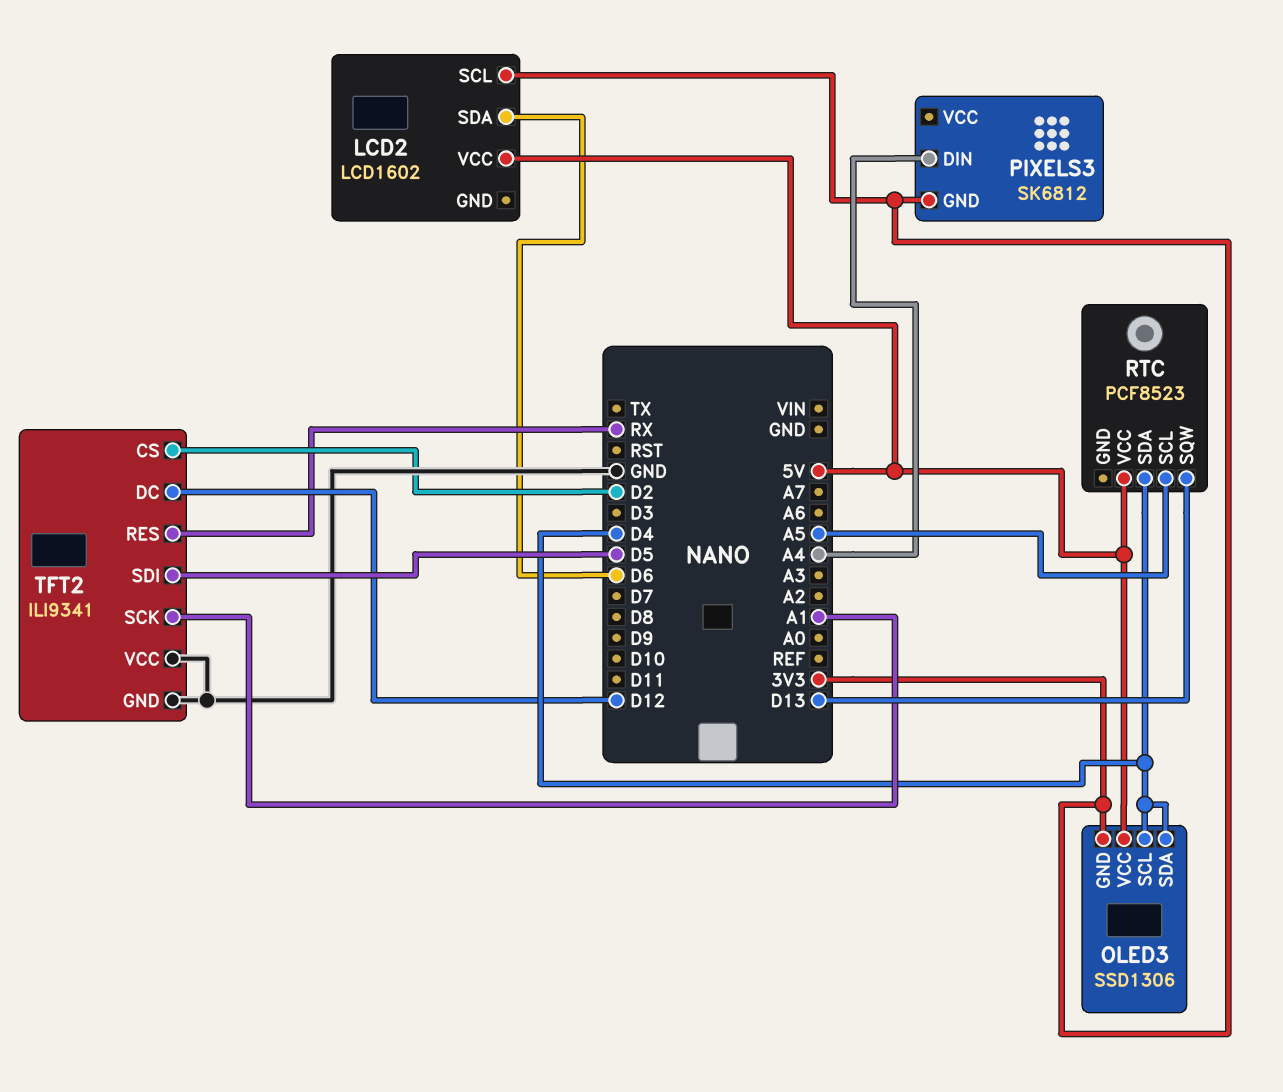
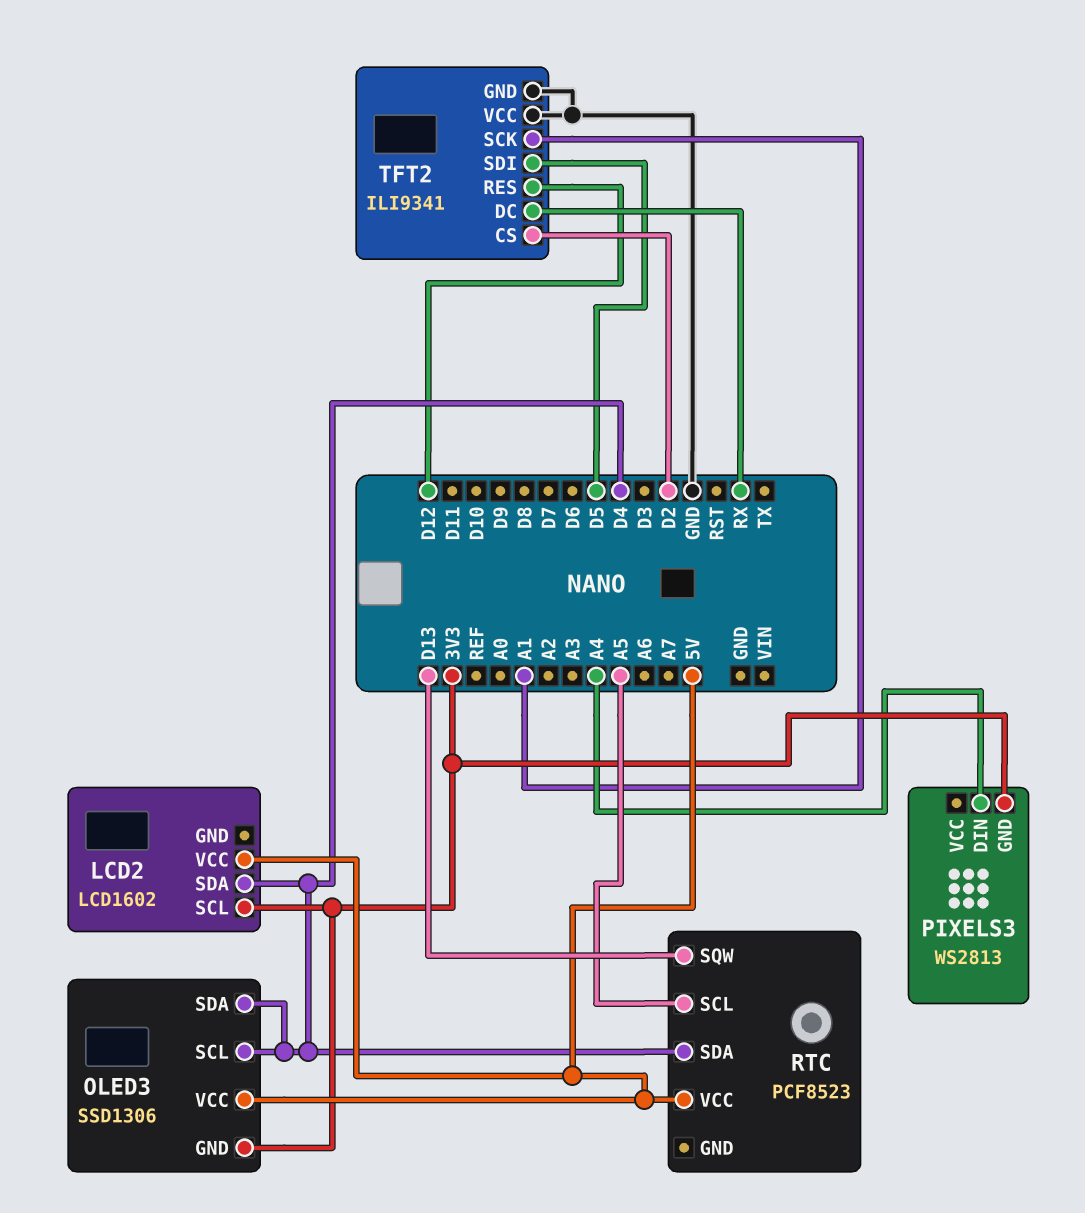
LCD2 pin SDA: D6 -> D4
PIXELS3: SK6812 -> WS2813
TFT2 pin DC: D12 -> RX
TFT2 pin RES: RX -> D12

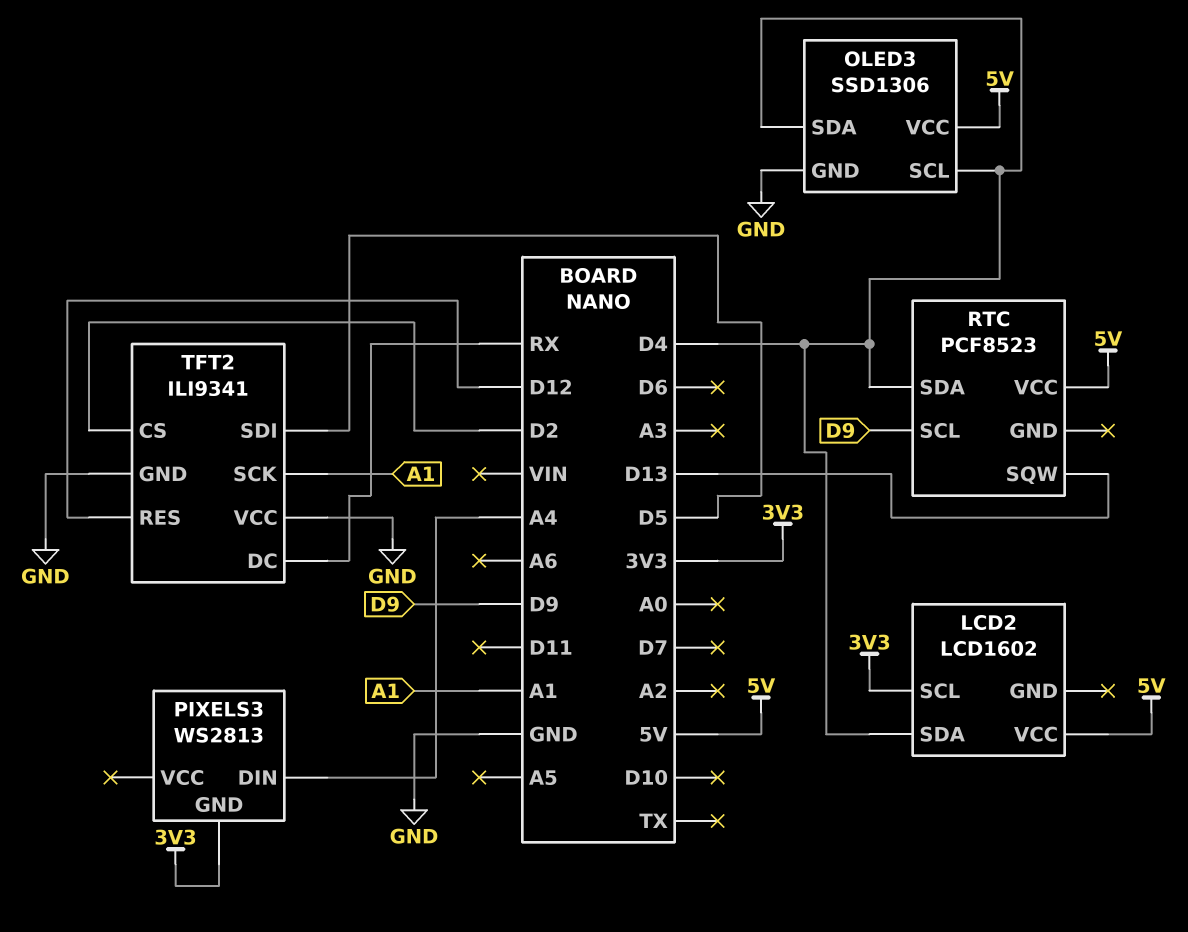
OLED3 pin GND: 3V3 -> GND
RTC pin SCL: A5 -> D9

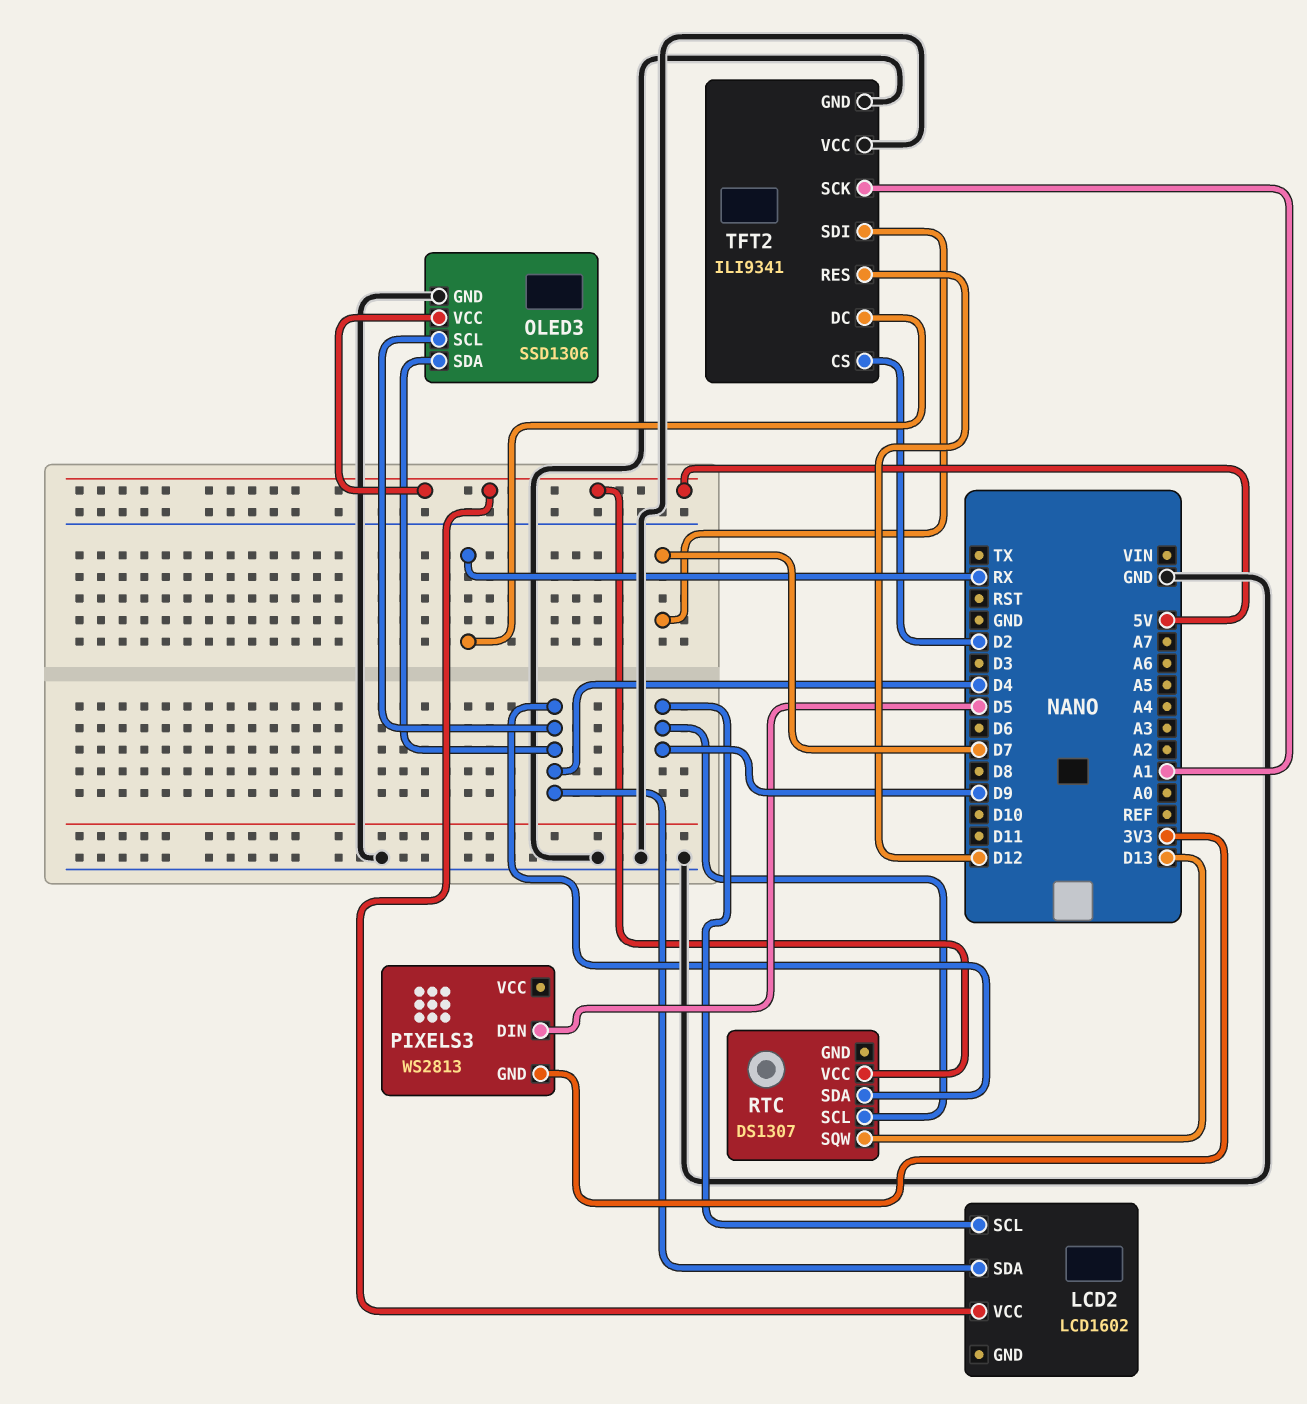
LCD2 pin SCL: 3V3 -> D9
PIXELS3 pin DIN: A4 -> D5
RTC: PCF8523 -> DS1307
TFT2 pin SDI: D5 -> D7

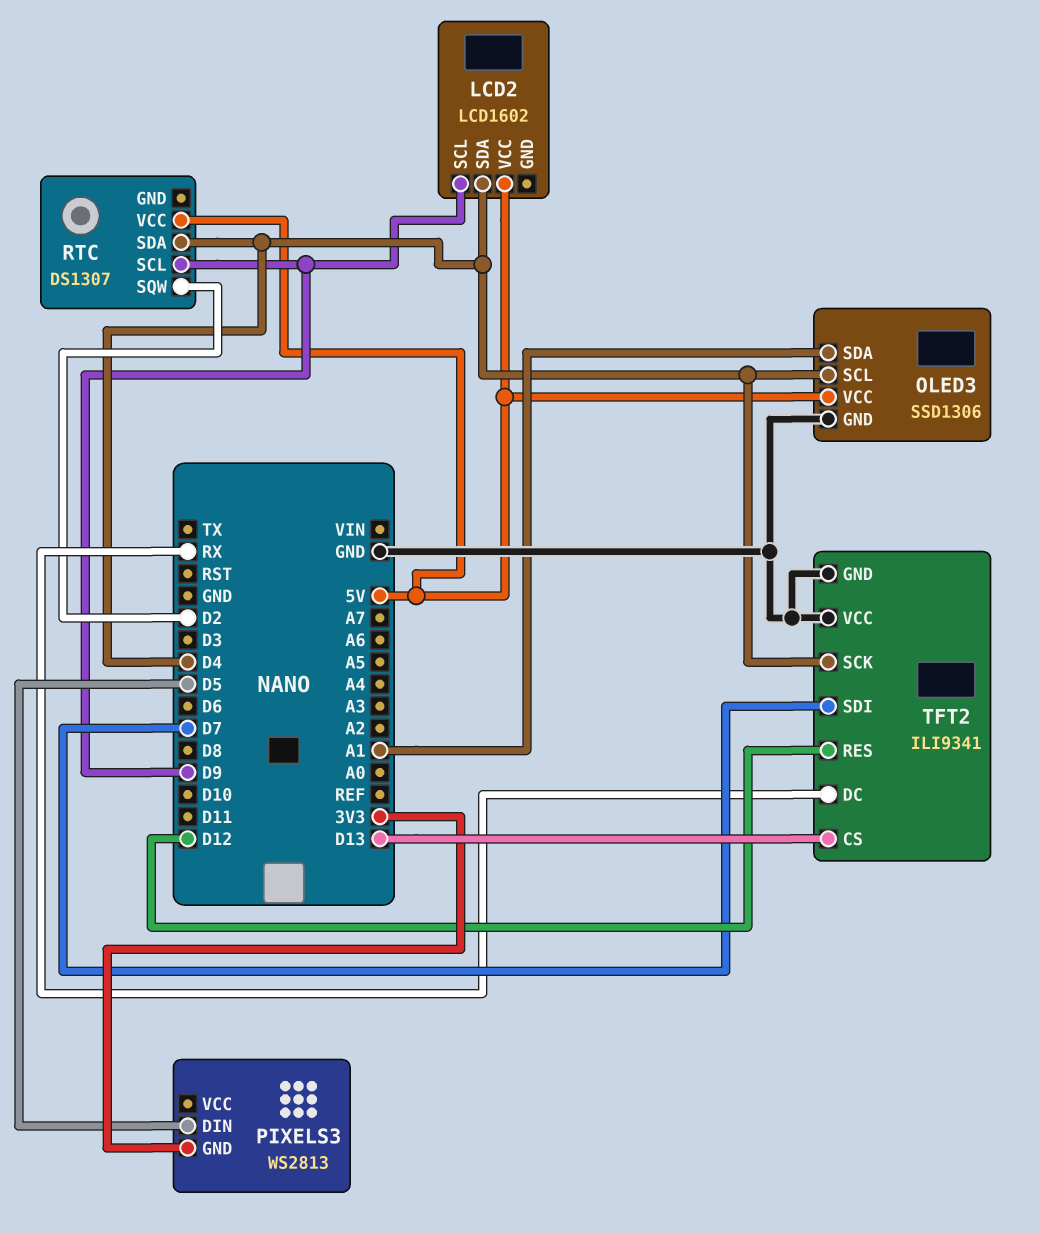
OLED3 pin SDA: D4 -> A1
RTC pin SQW: D13 -> D2
TFT2 pin CS: D2 -> D13
TFT2 pin SCK: A1 -> D4

